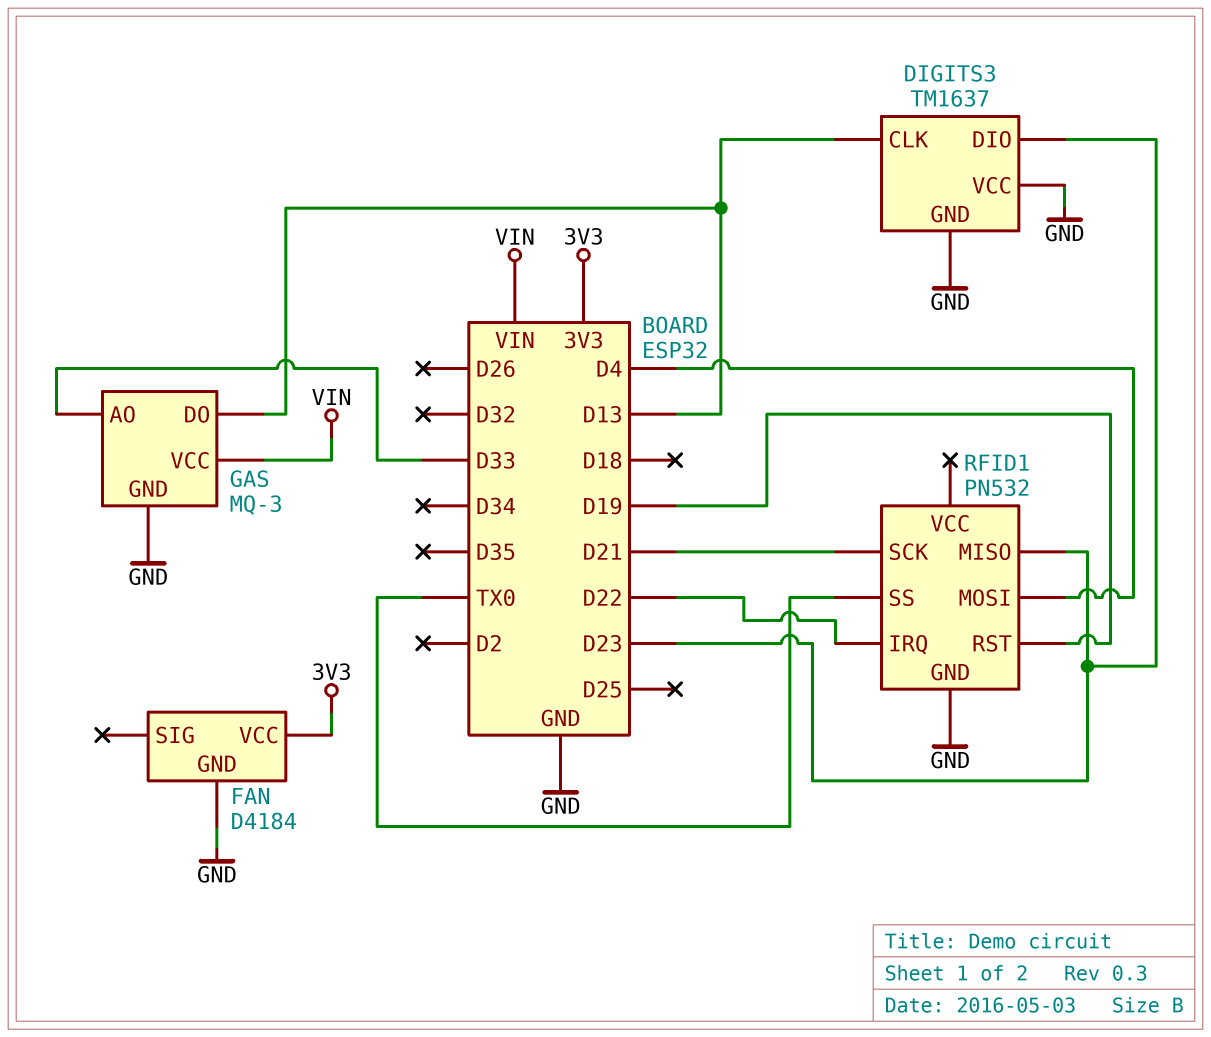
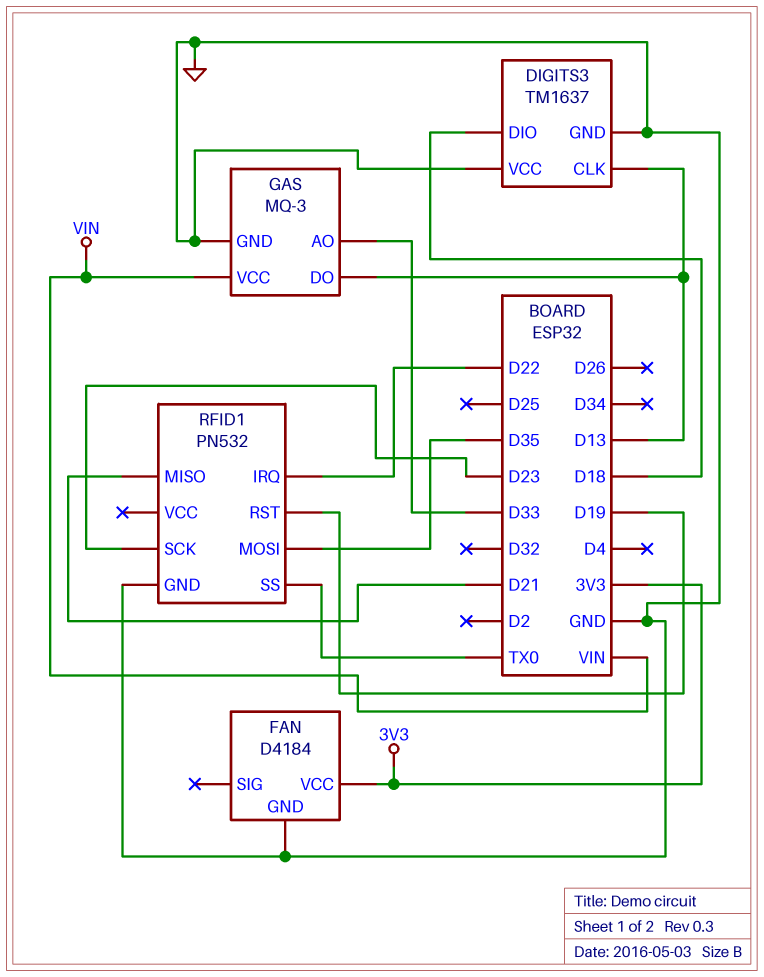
DIGITS3 pin DIO: D23 -> D18
RFID1 pin MISO: D23 -> D21
RFID1 pin MOSI: D4 -> D35
RFID1 pin SCK: D21 -> D23

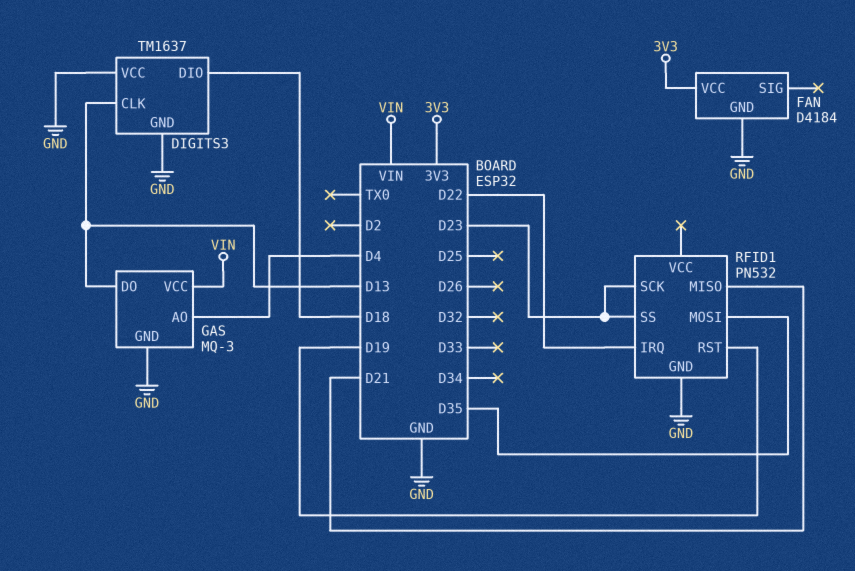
GAS pin AO: D33 -> D4
RFID1 pin SS: TX0 -> D23

